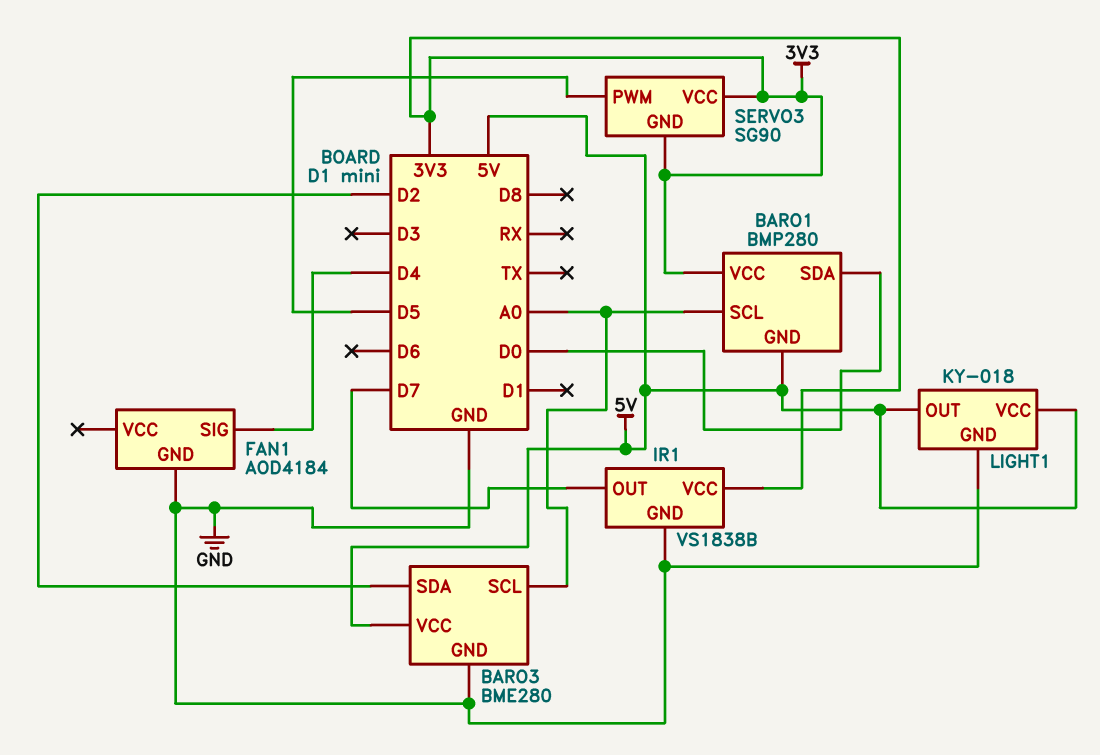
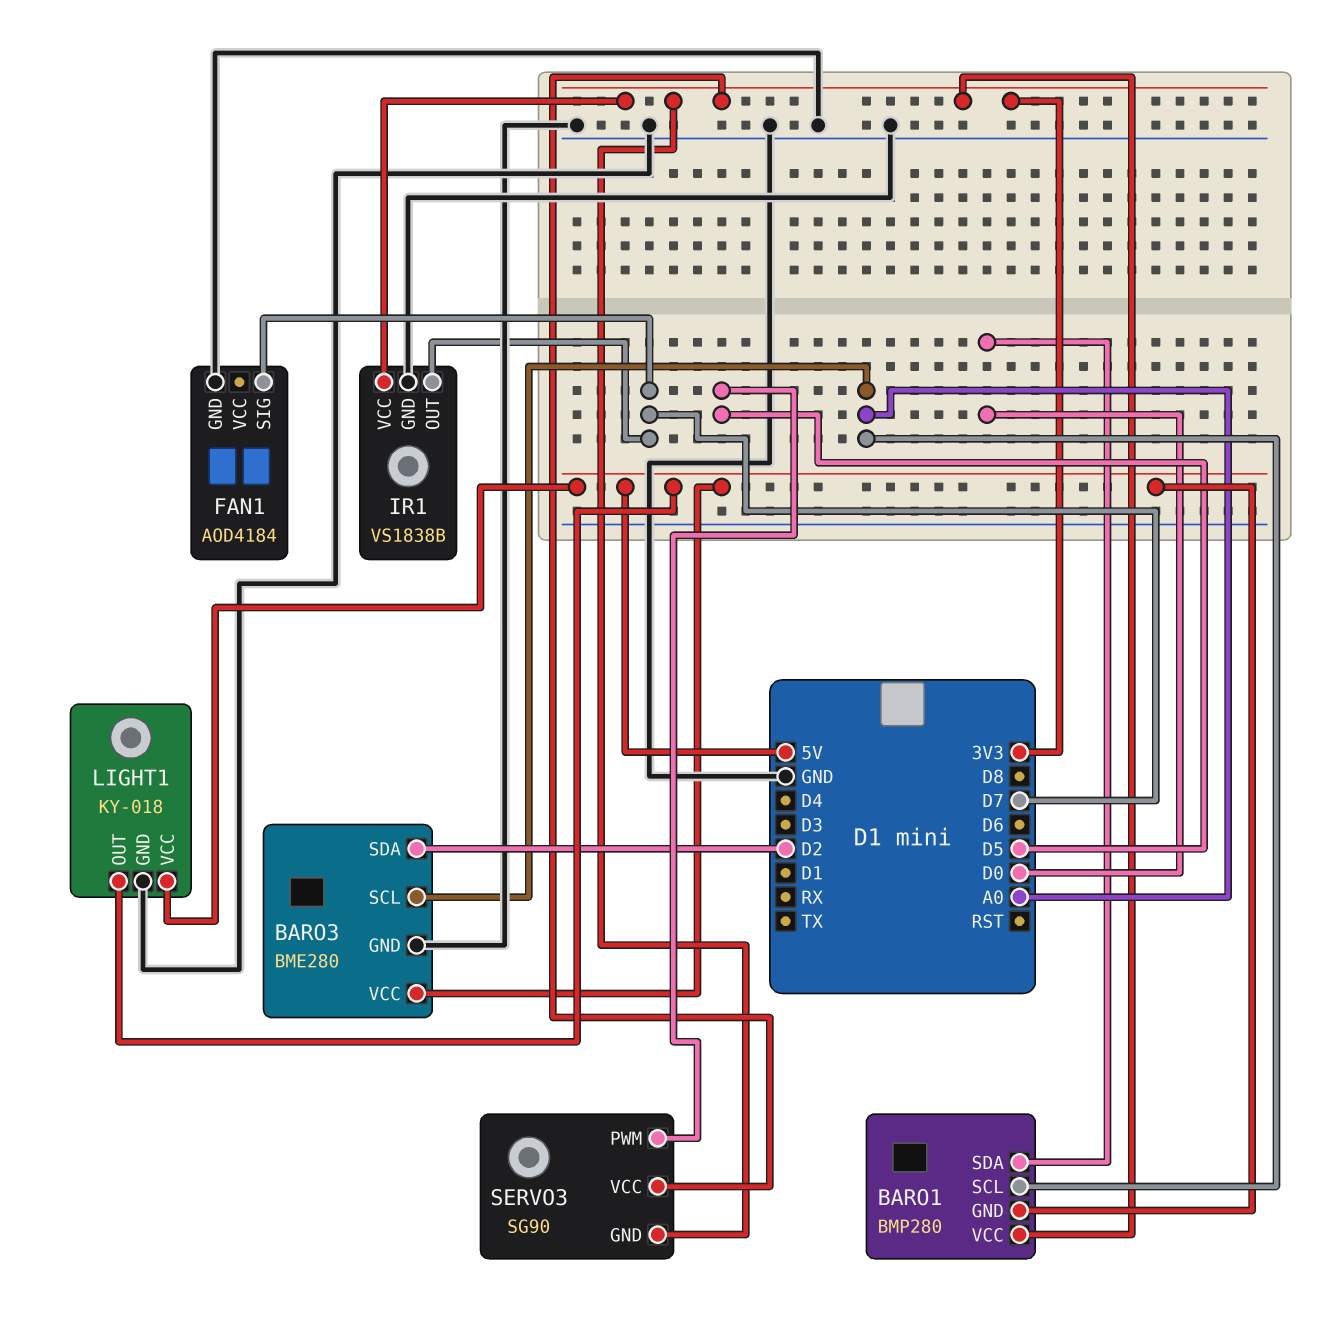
FAN1 pin SIG: D4 -> D7

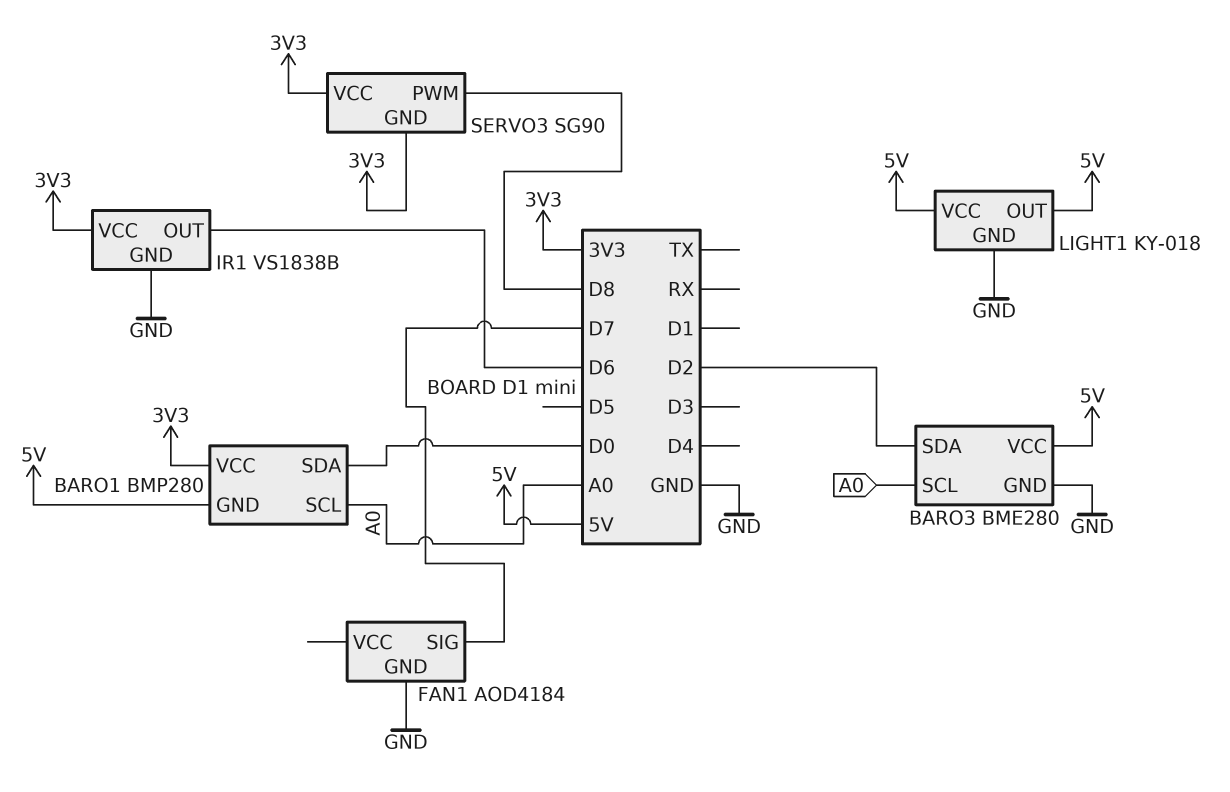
IR1 pin OUT: D7 -> D6
SERVO3 pin PWM: D5 -> D8

